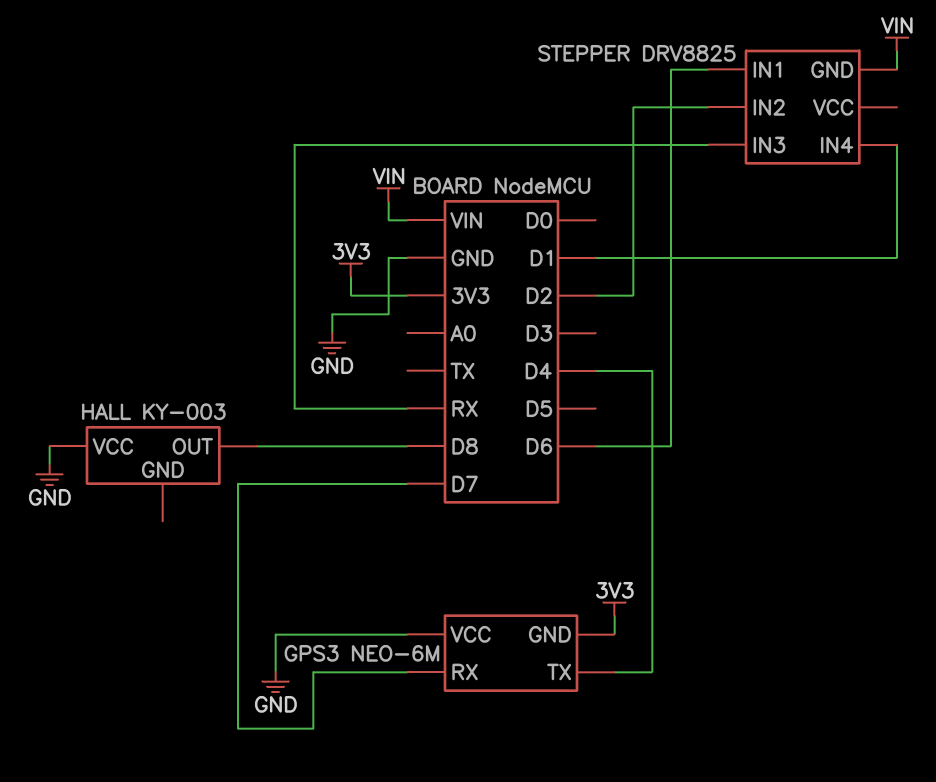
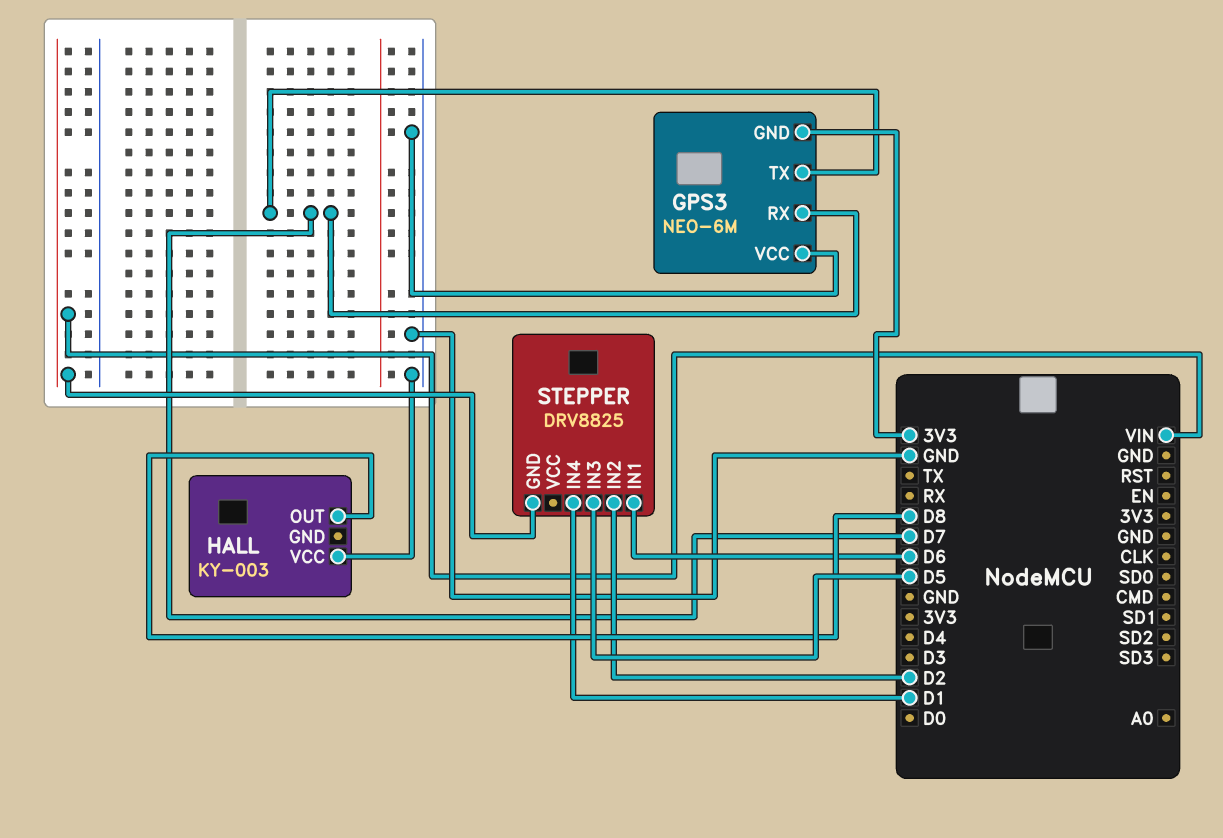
GPS3 pin TX: D4 -> D7
STEPPER pin IN3: RX -> D5

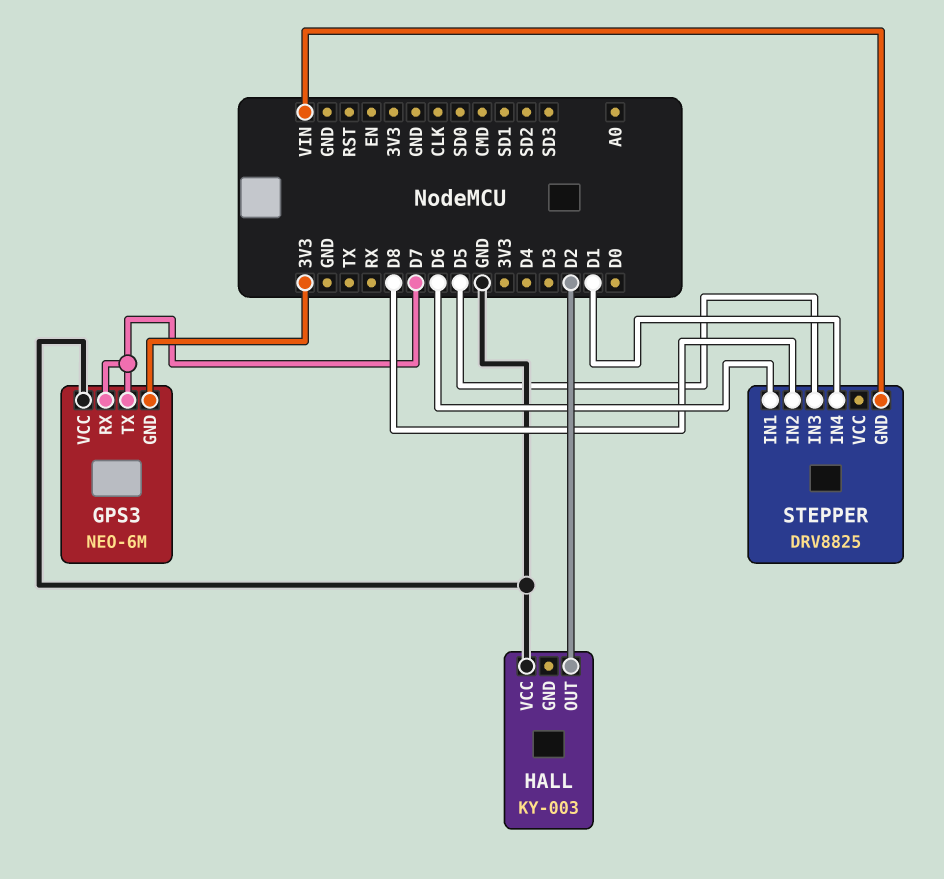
HALL pin OUT: D8 -> D2
STEPPER pin IN2: D2 -> D8

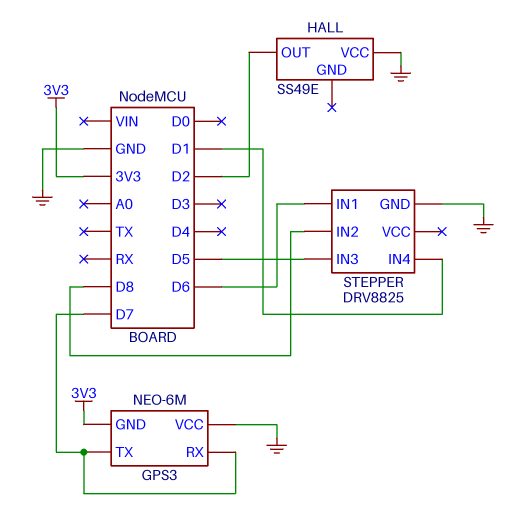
HALL: KY-003 -> SS49E
STEPPER pin GND: VIN -> GND

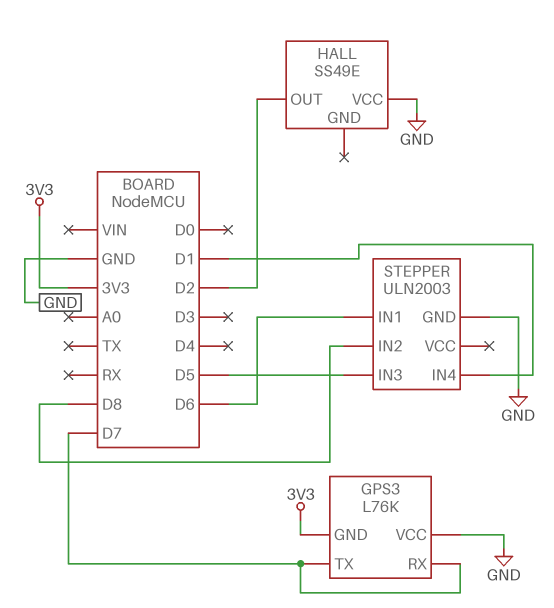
GPS3: NEO-6M -> L76K
STEPPER: DRV8825 -> ULN2003

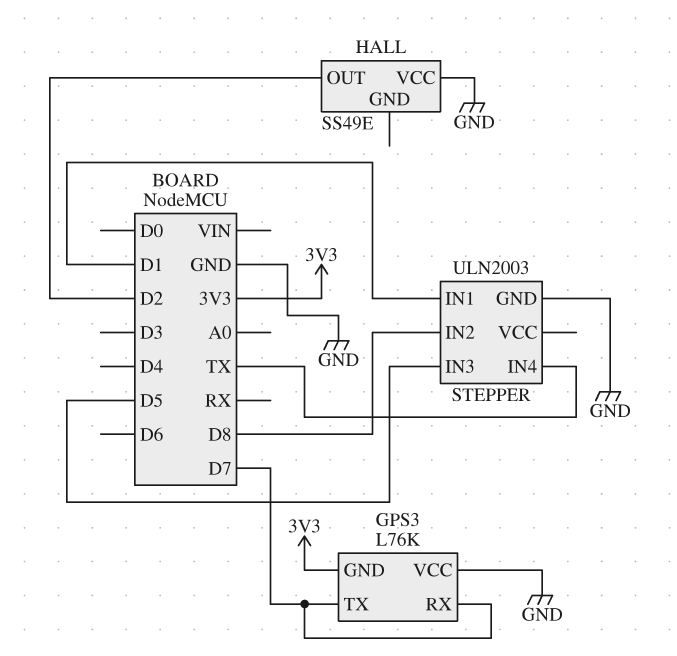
STEPPER pin IN1: D6 -> D1
STEPPER pin IN4: D1 -> TX

